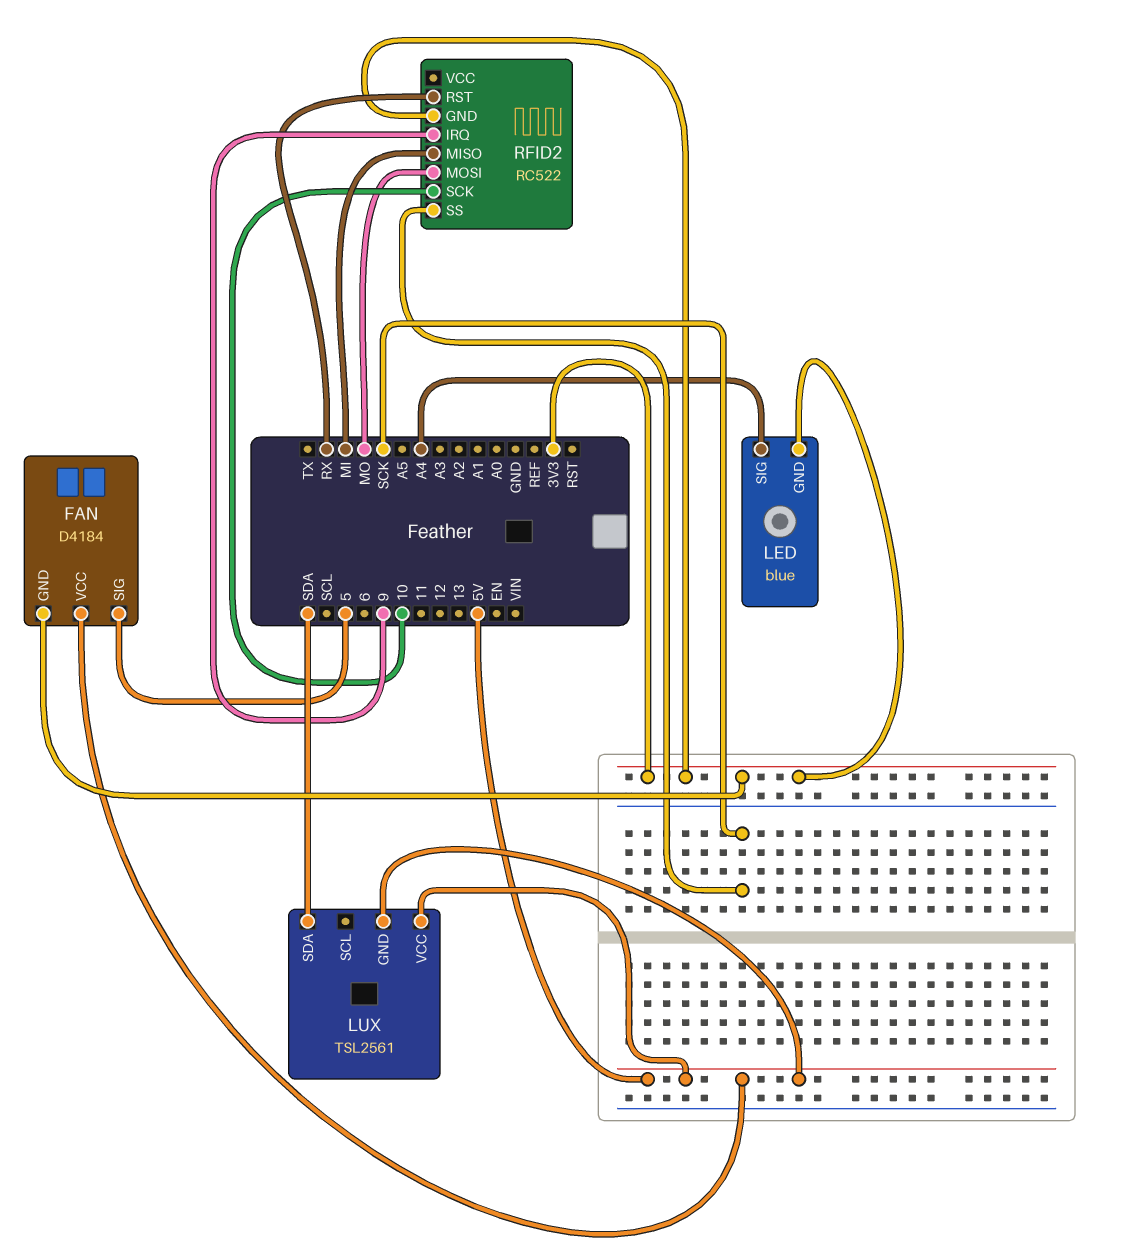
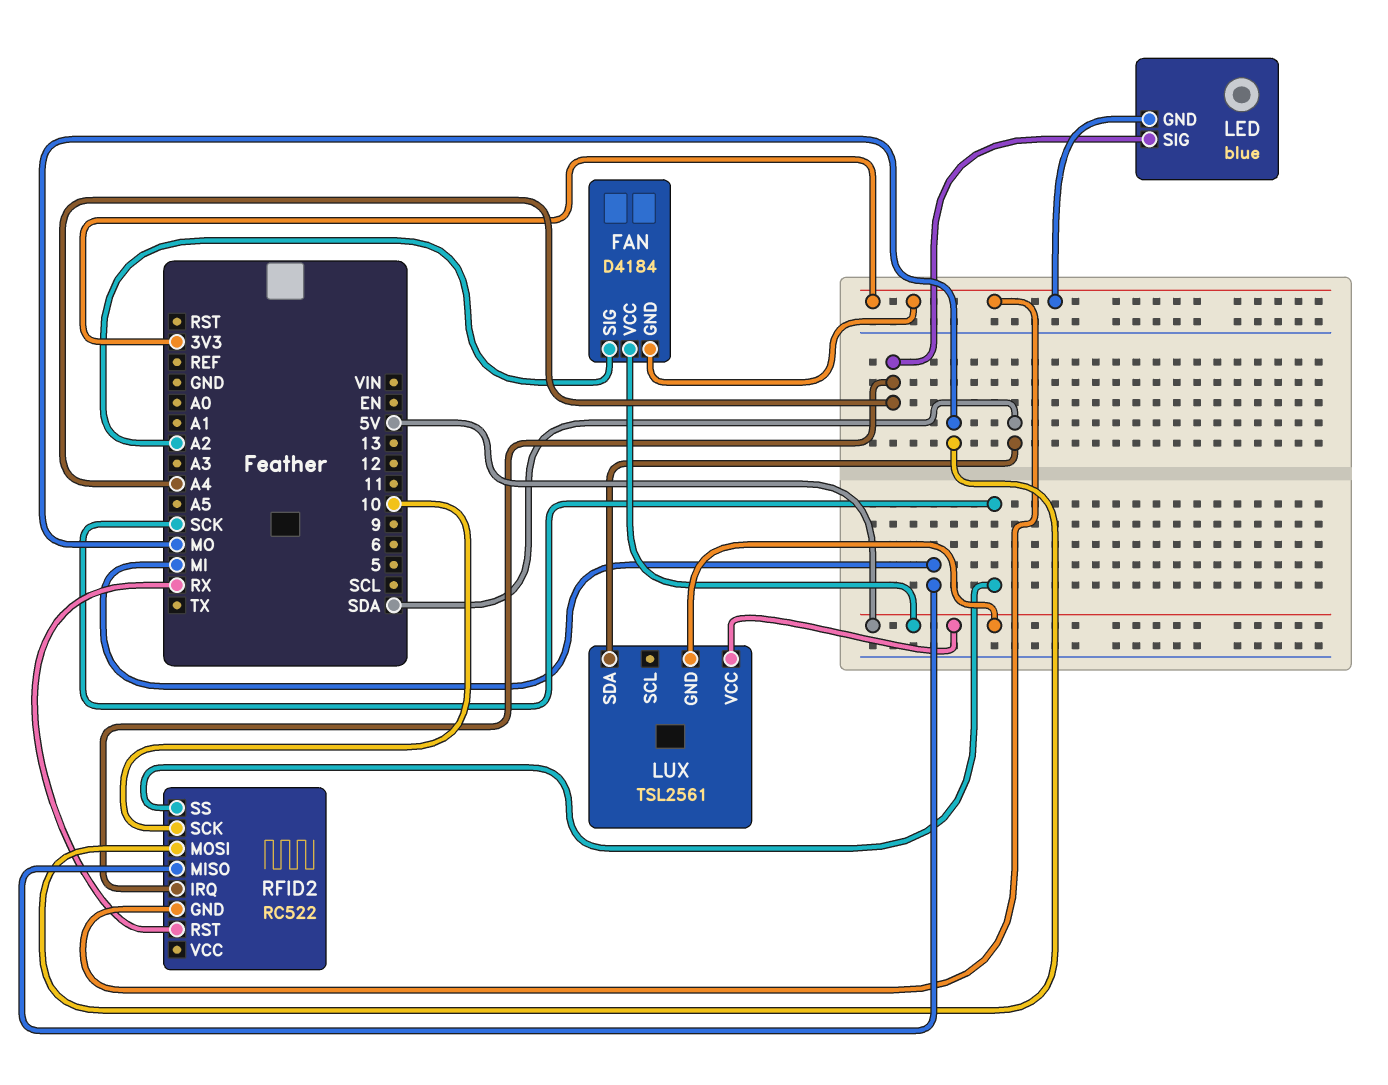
FAN pin SIG: 5 -> A2
RFID2 pin IRQ: 9 -> A4

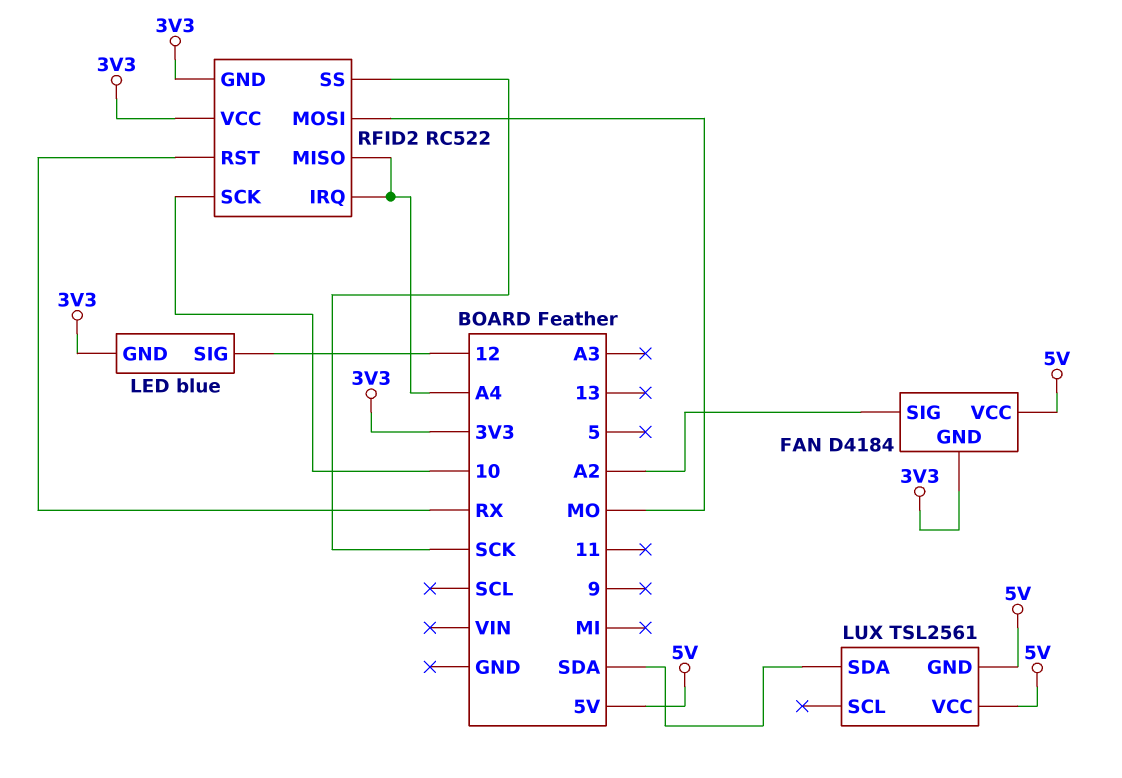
LED pin SIG: A4 -> 12
RFID2 pin MISO: MI -> A4
RFID2 pin VCC: none -> 3V3

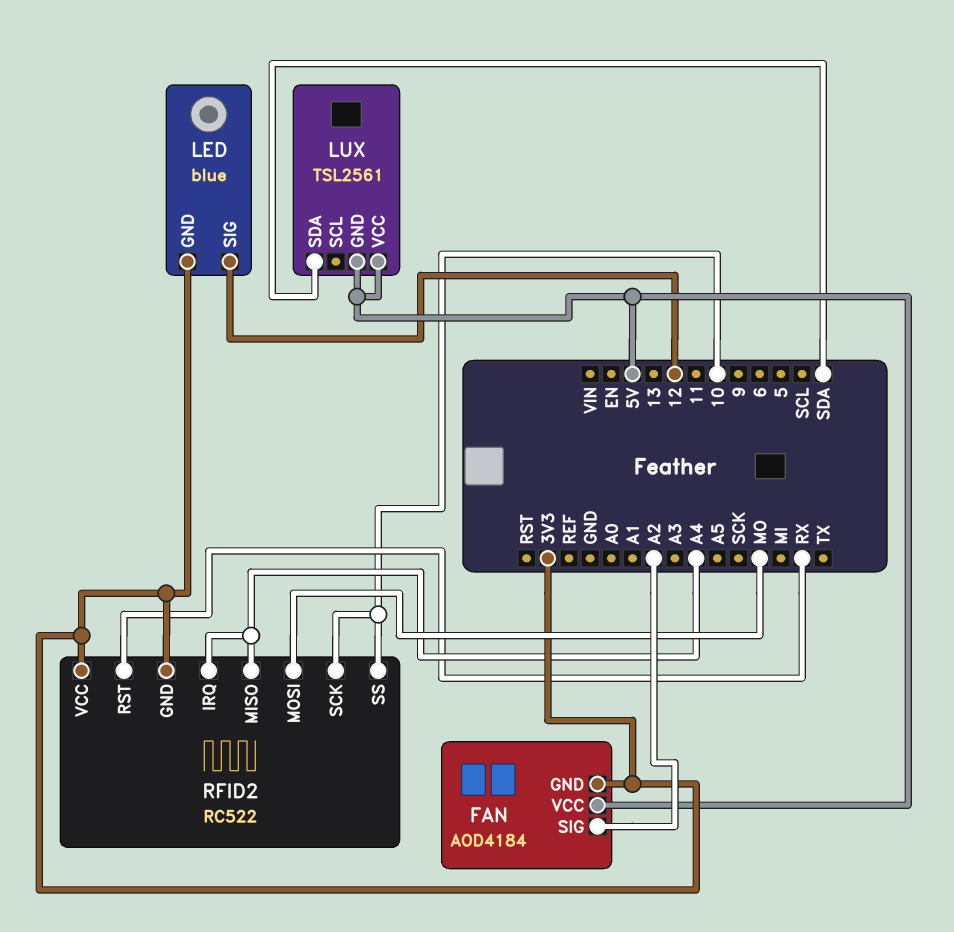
FAN: D4184 -> AOD4184
RFID2 pin SS: SCK -> 10

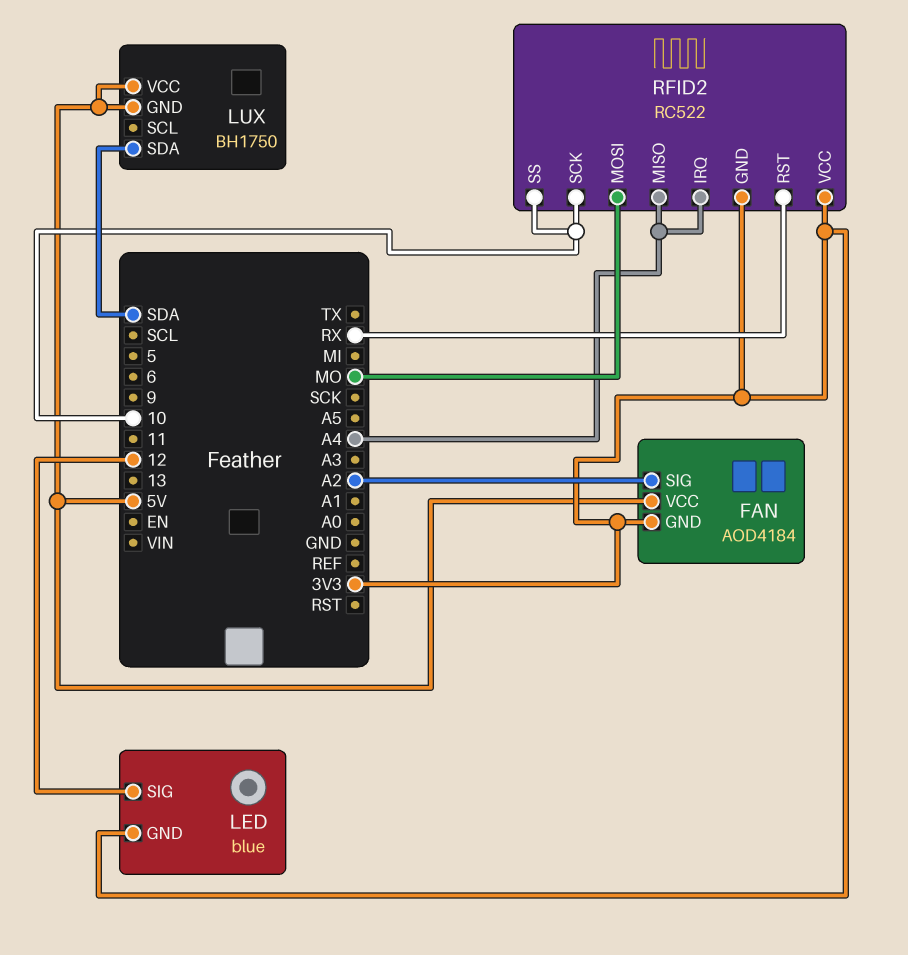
LUX: TSL2561 -> BH1750

